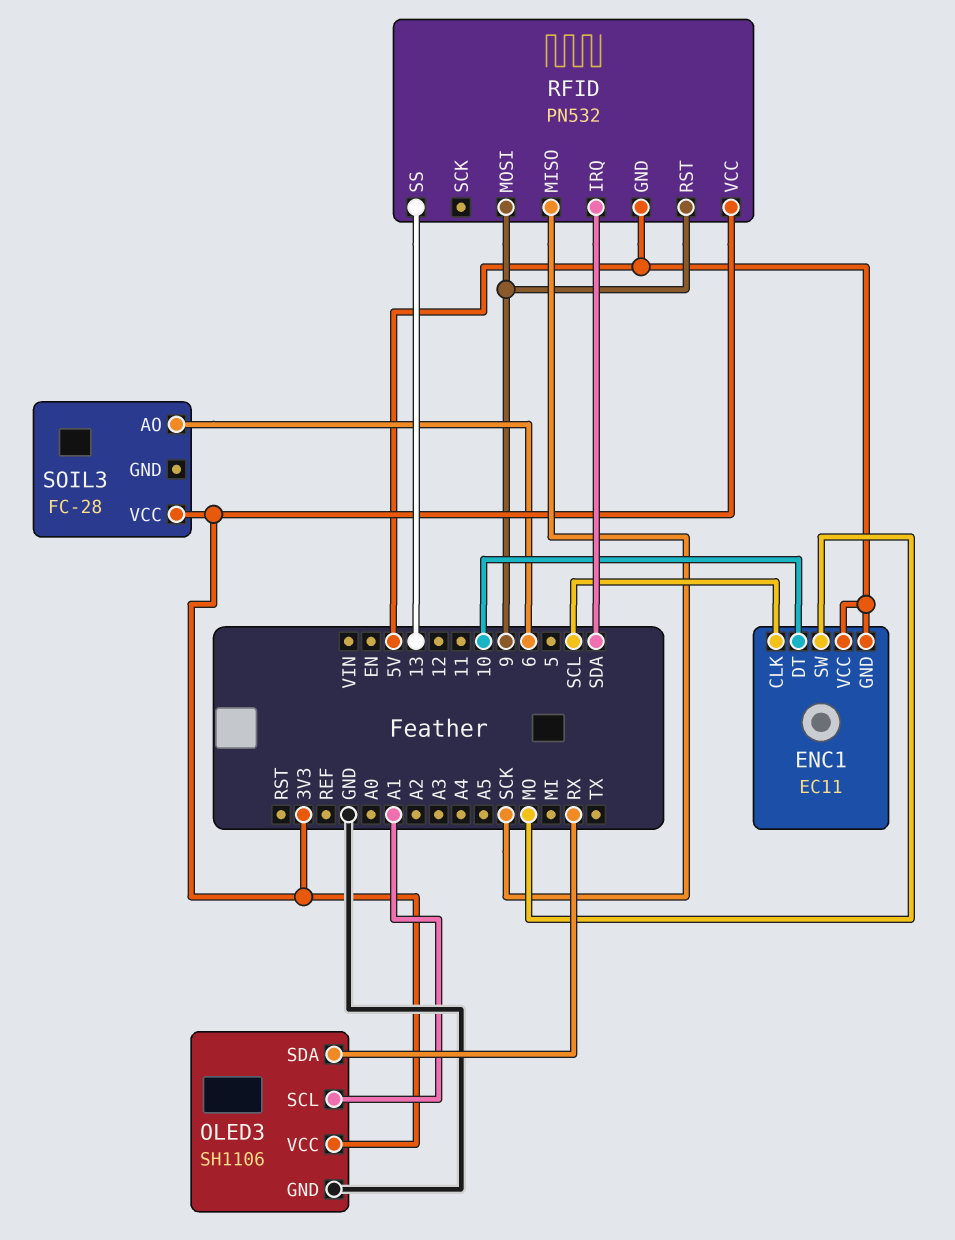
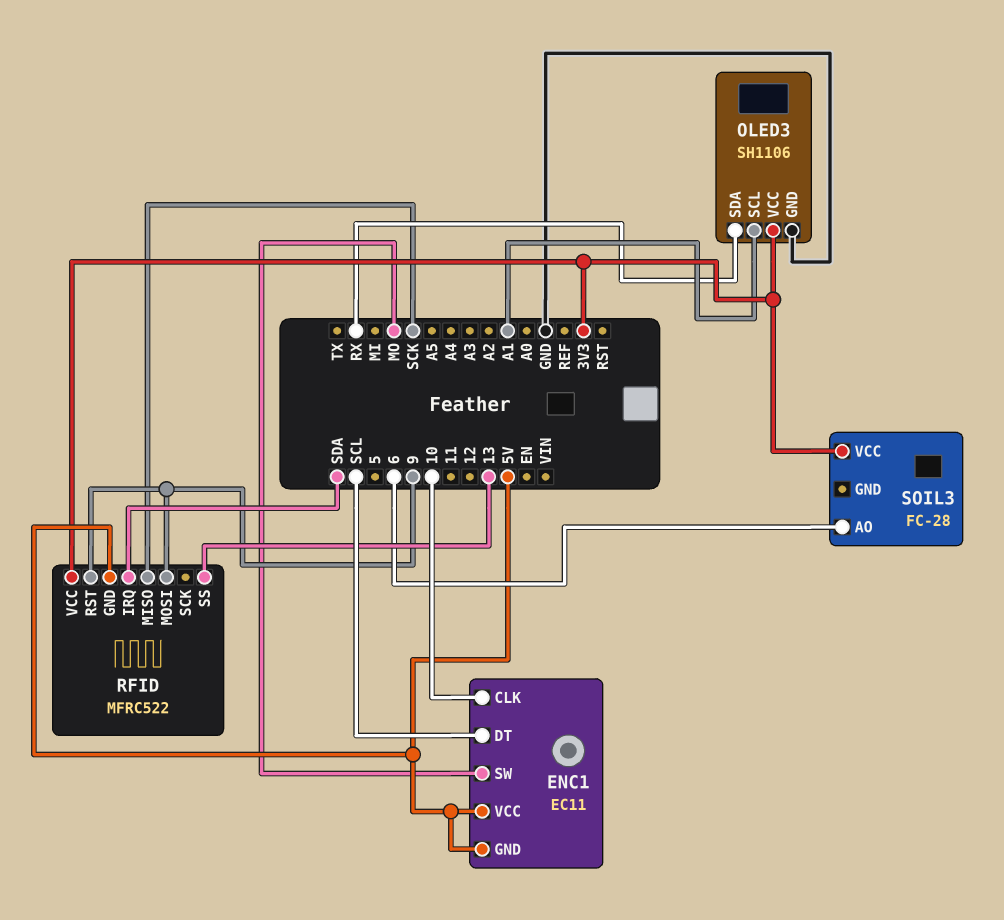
ENC1 pin CLK: SCL -> 10
ENC1 pin DT: 10 -> SCL
RFID: PN532 -> MFRC522

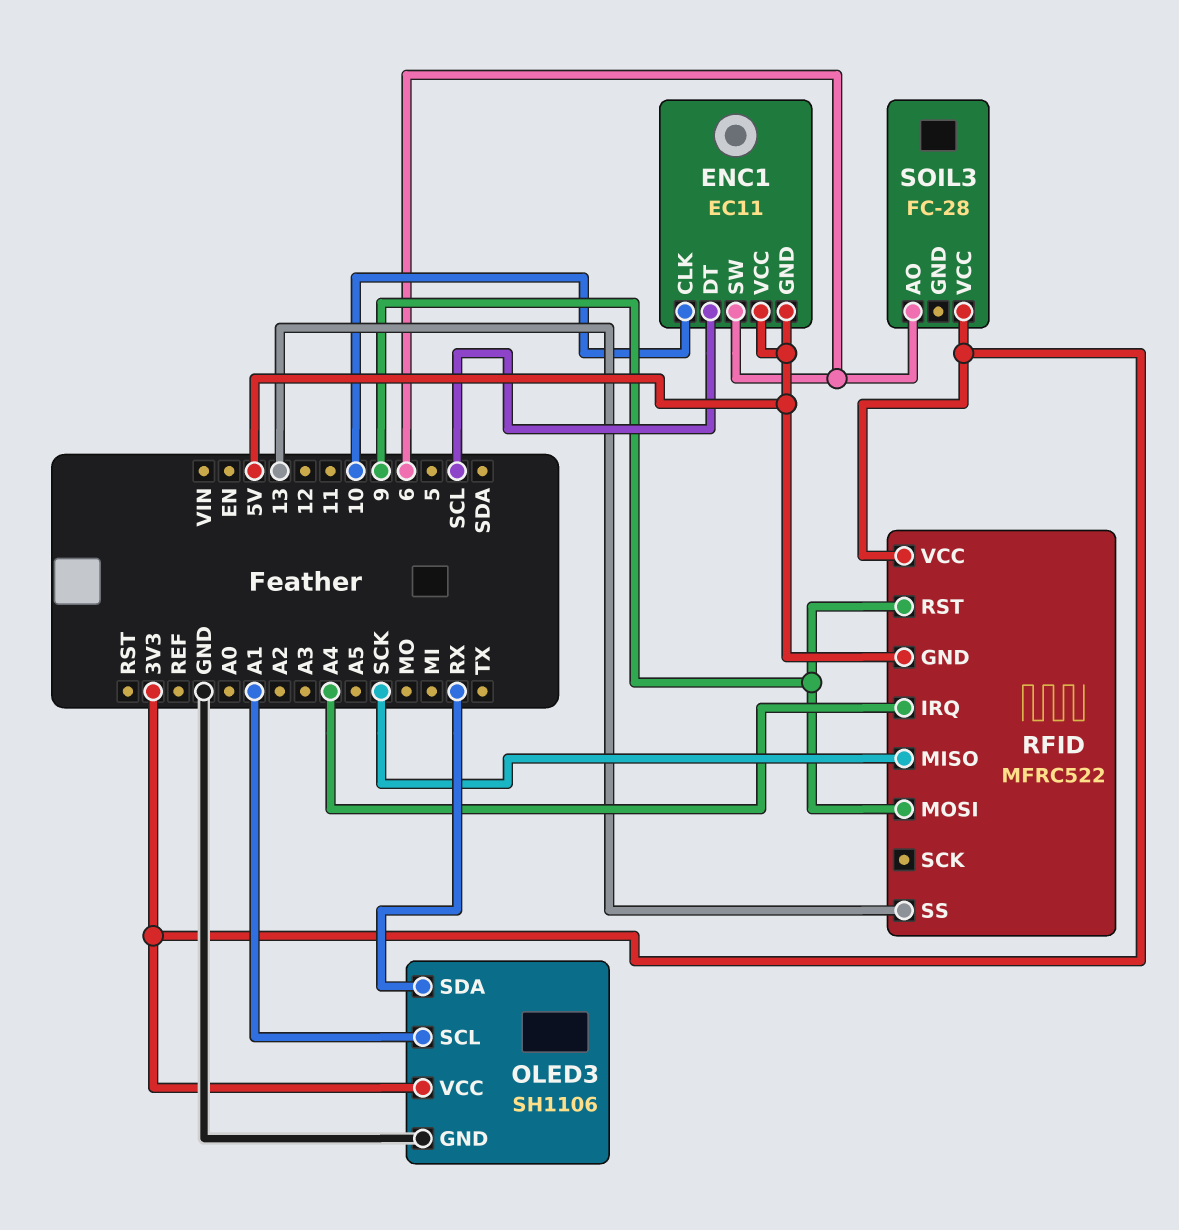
ENC1 pin SW: MO -> 6
RFID pin IRQ: SDA -> A4

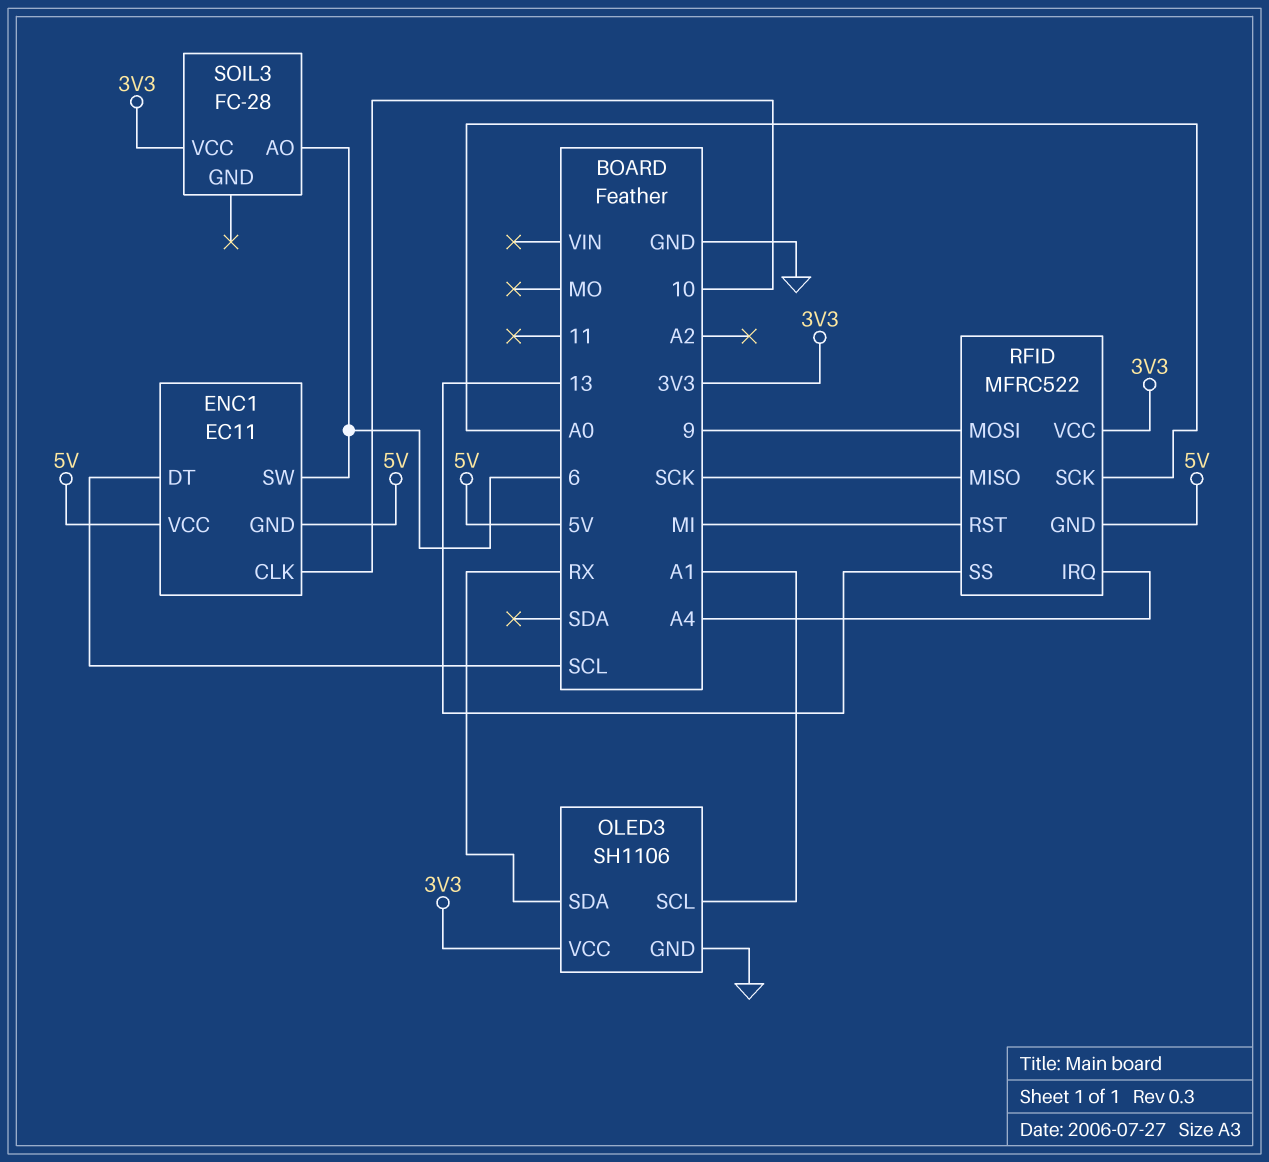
RFID pin RST: 9 -> MI
RFID pin SCK: none -> A0

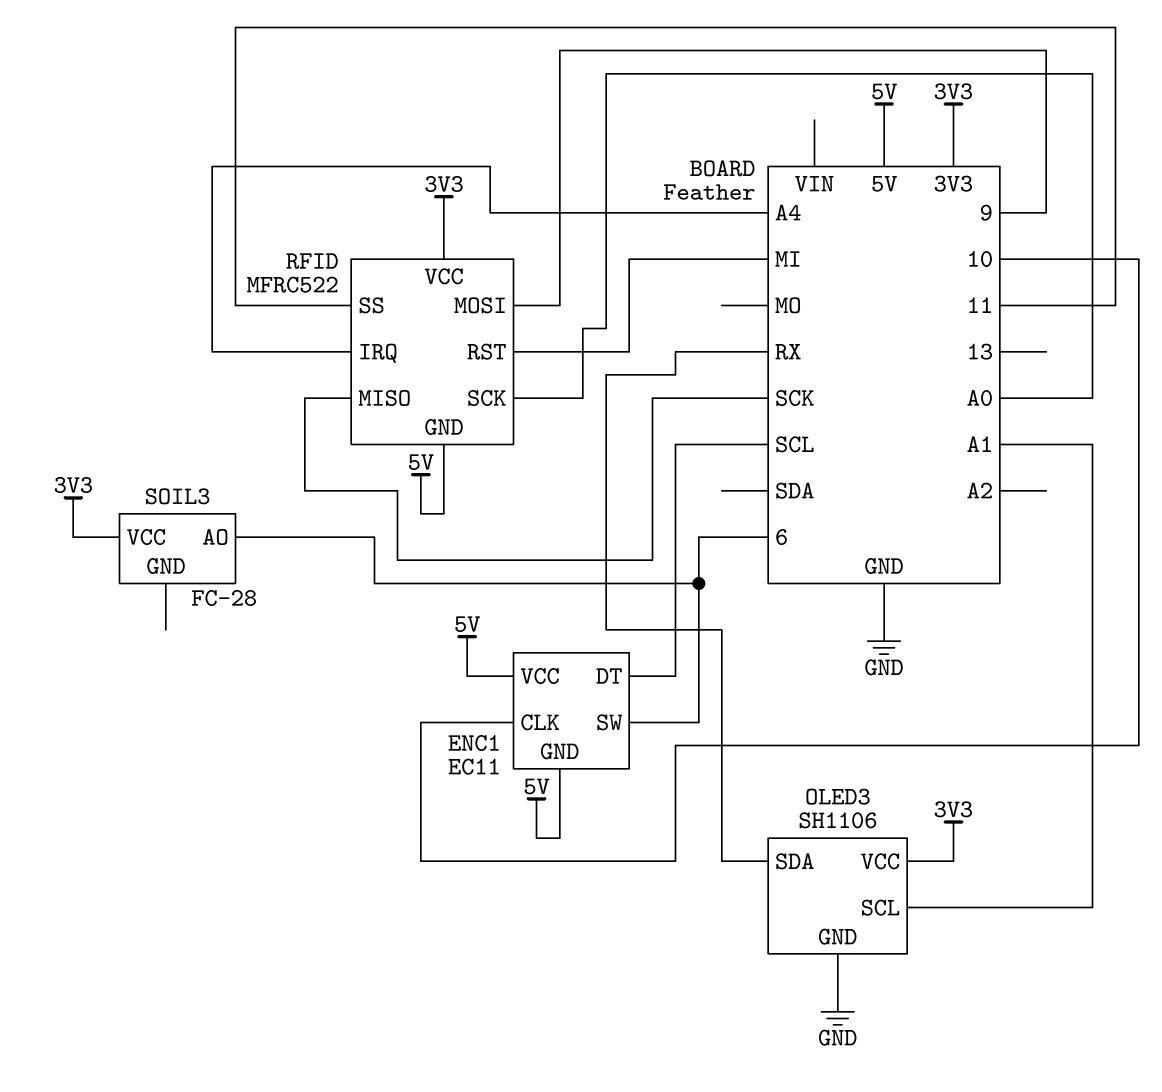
RFID pin SS: 13 -> 11

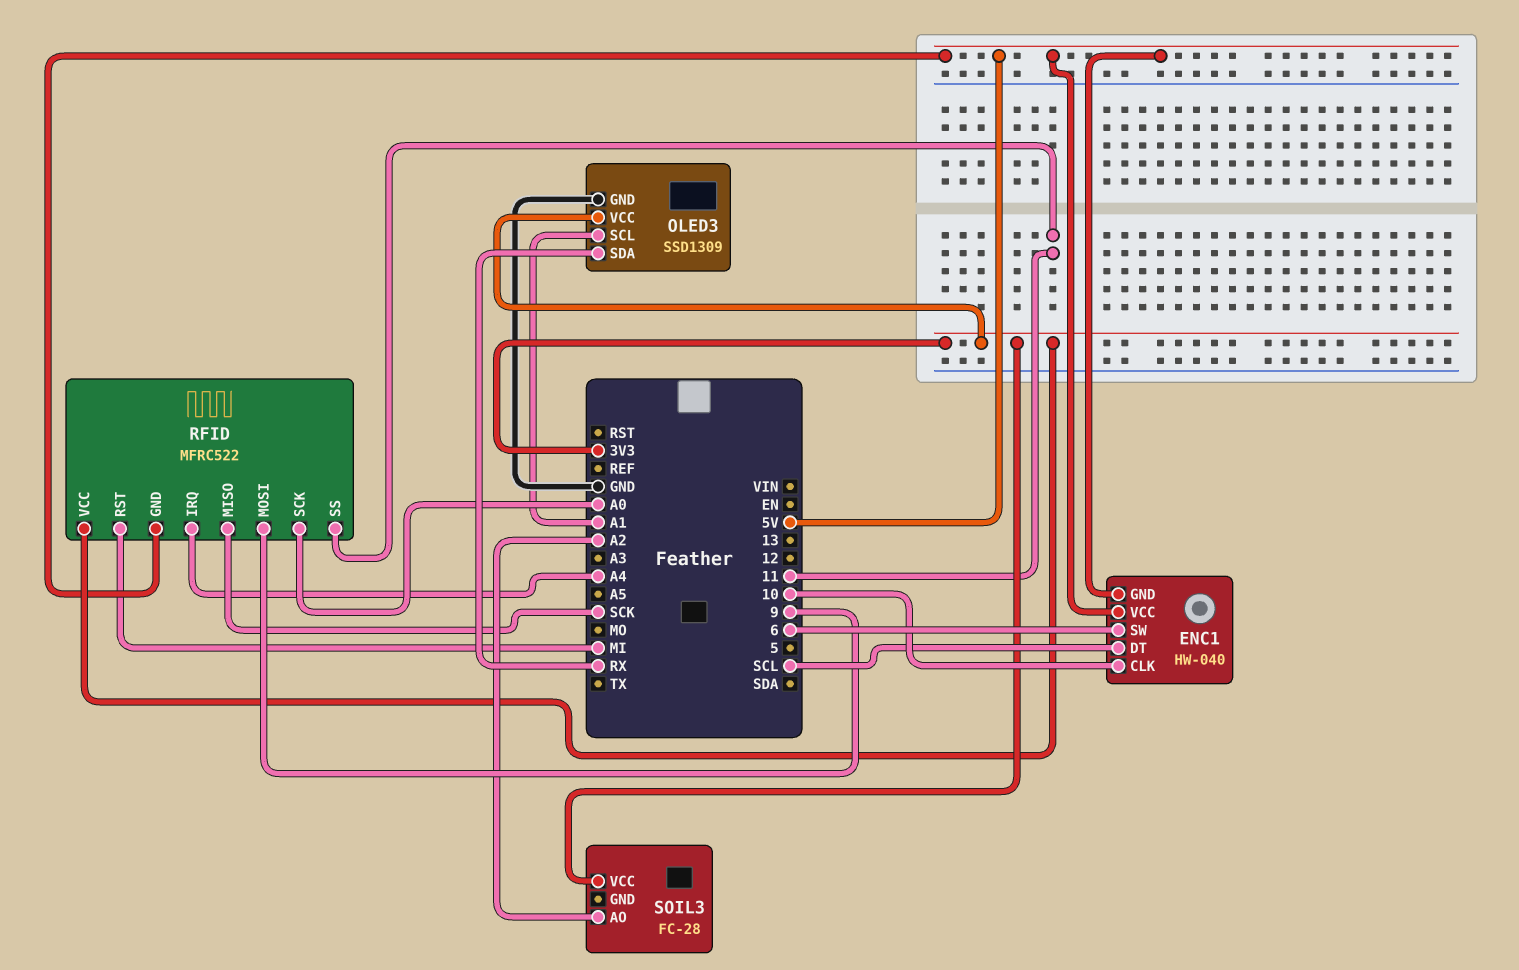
ENC1: EC11 -> HW-040
OLED3: SH1106 -> SSD1309
SOIL3 pin AO: 6 -> A2

